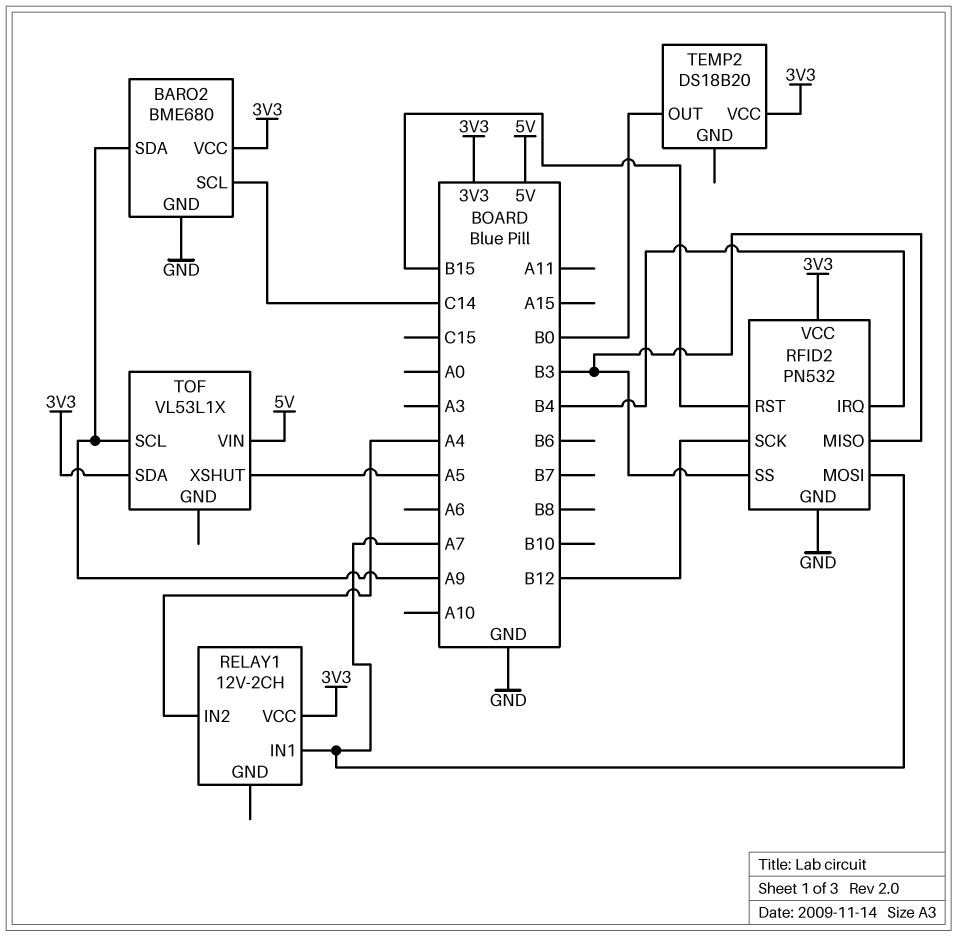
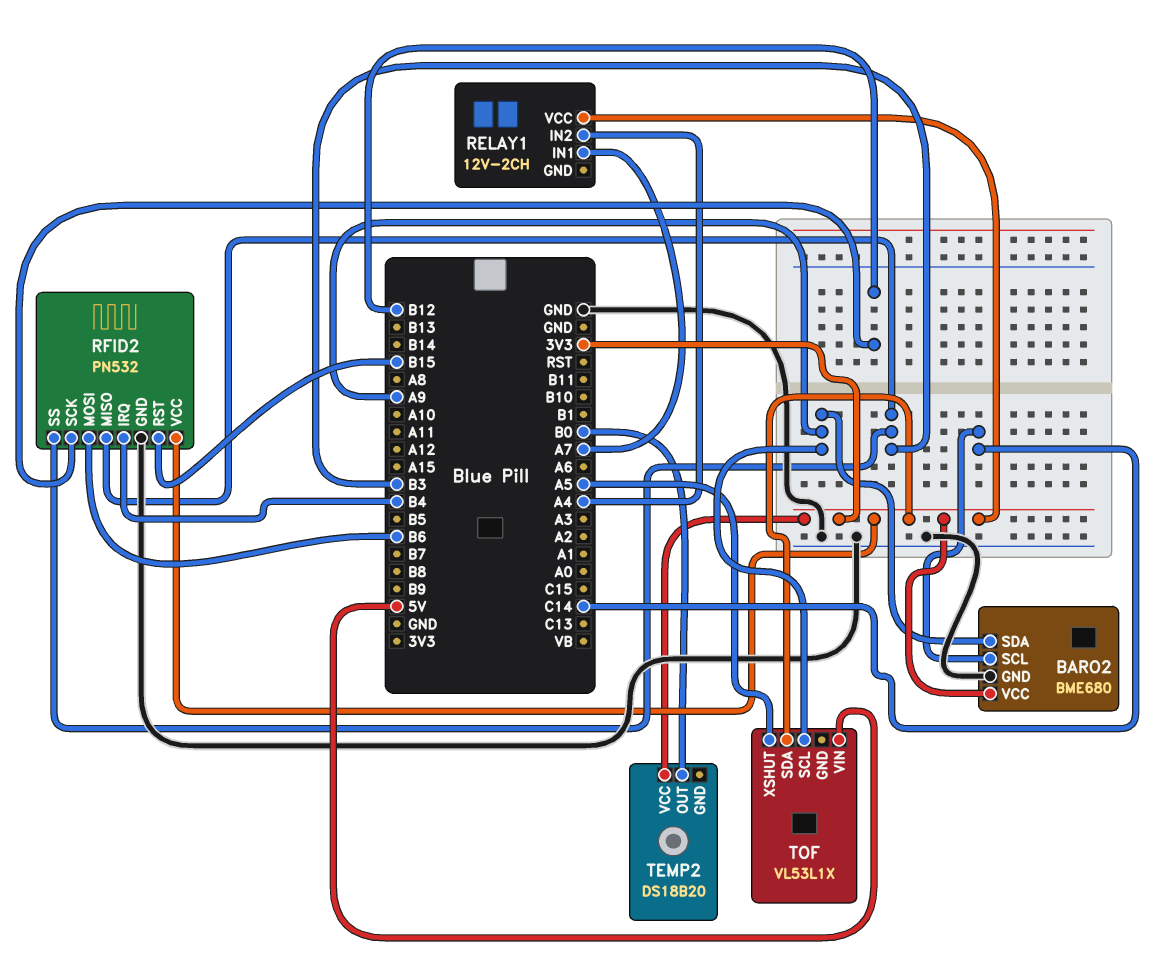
RFID2 pin MOSI: A7 -> B6

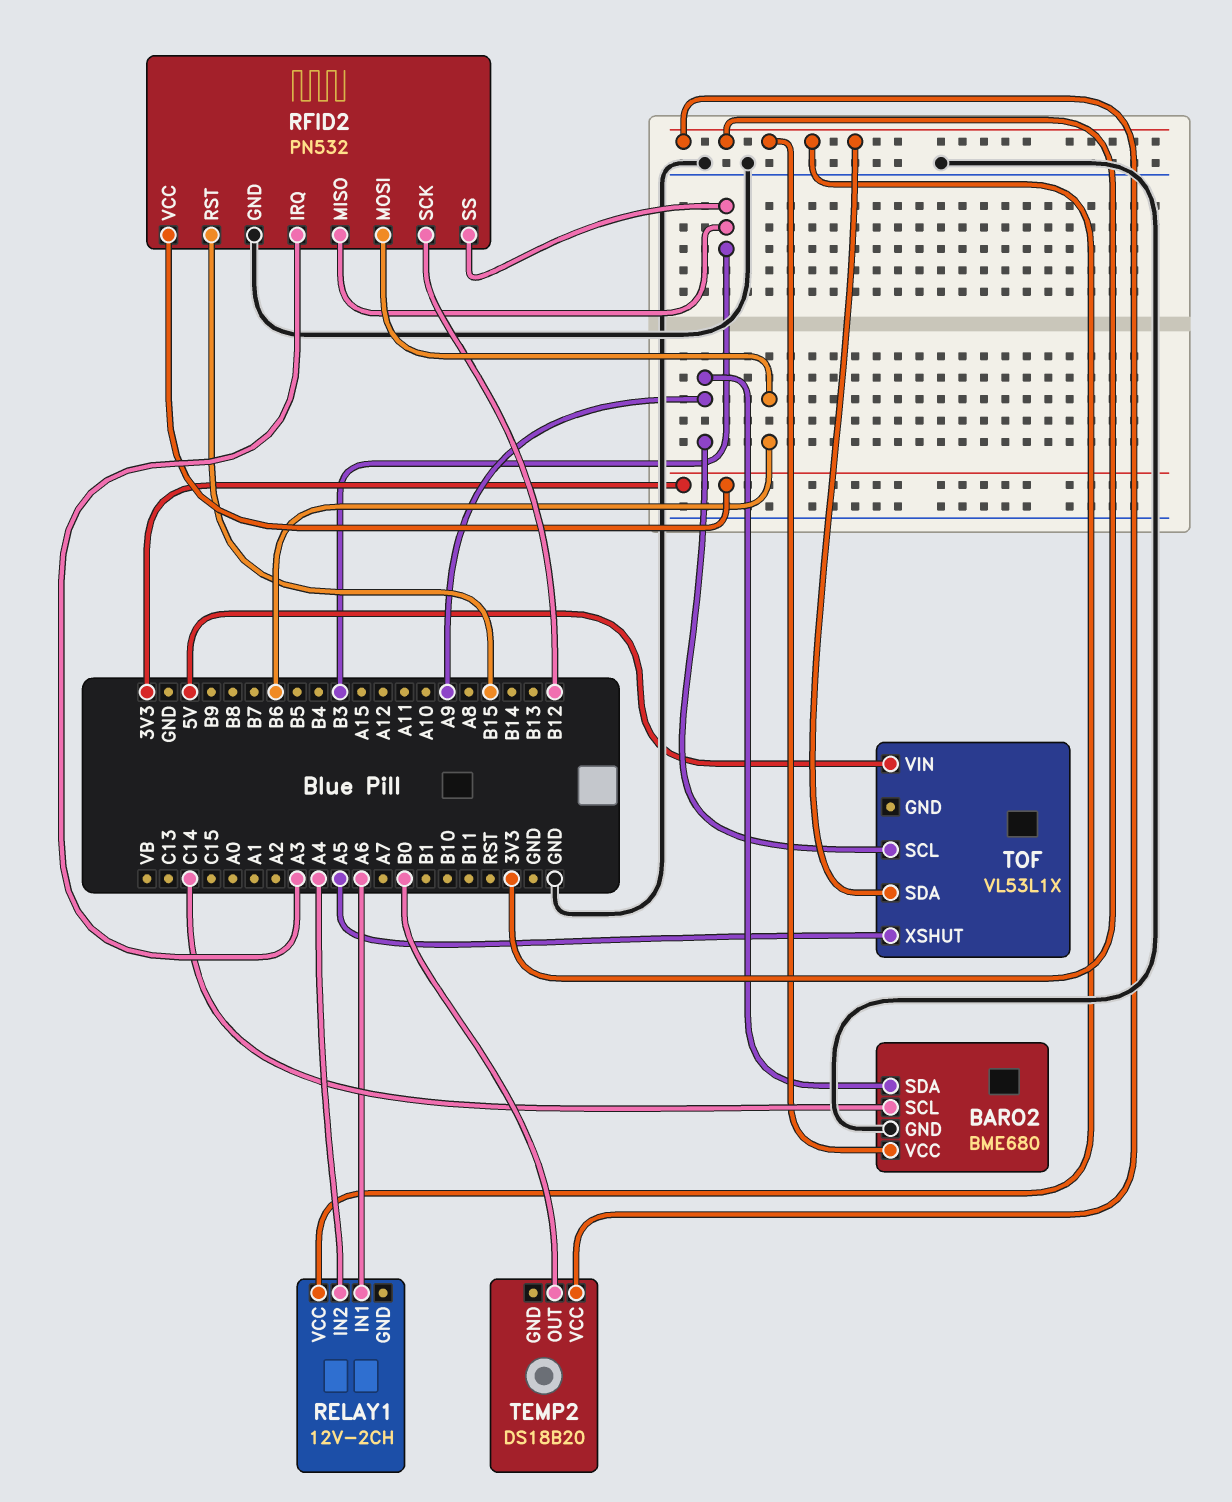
RELAY1 pin IN1: A7 -> A6
RFID2 pin IRQ: B4 -> A3

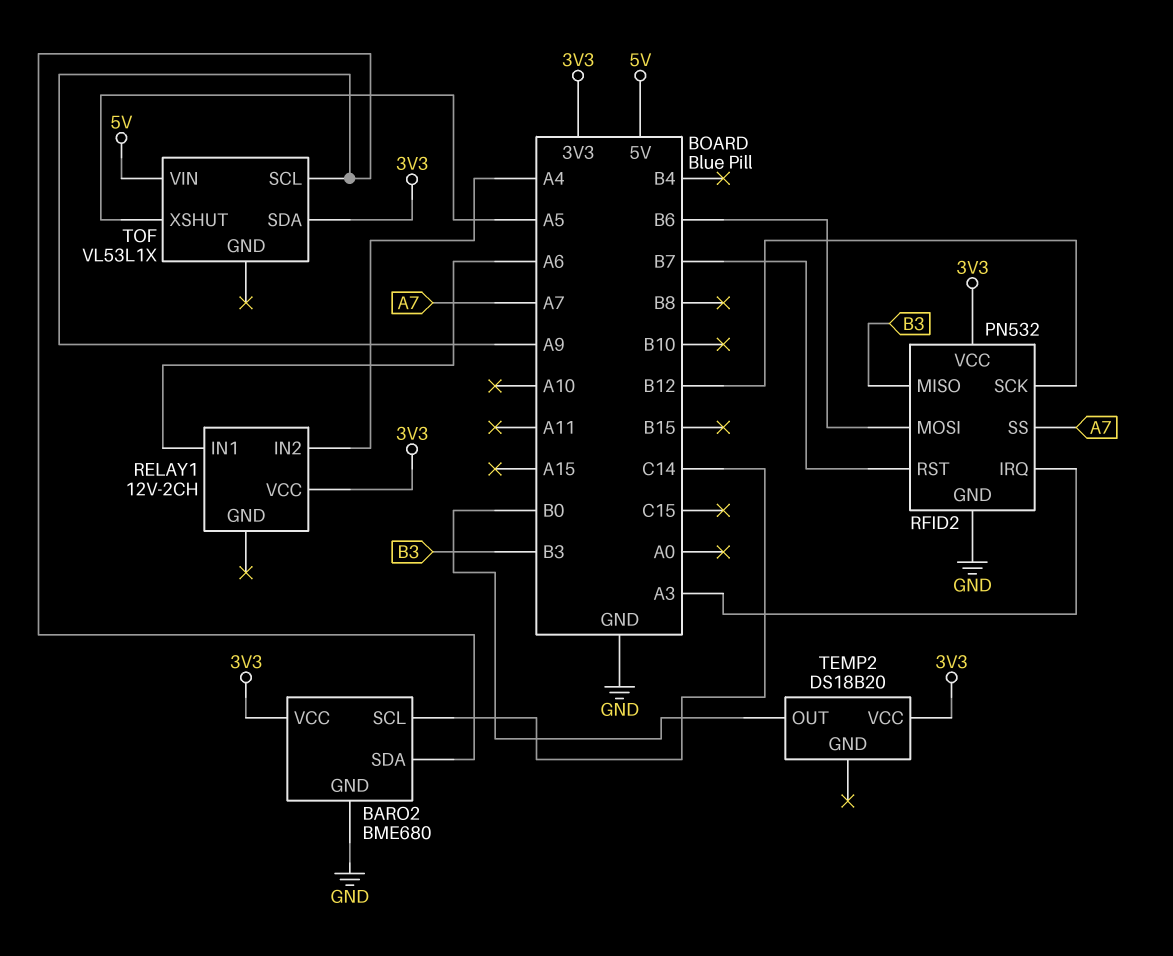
RFID2 pin RST: B15 -> B7
RFID2 pin SS: B3 -> A7

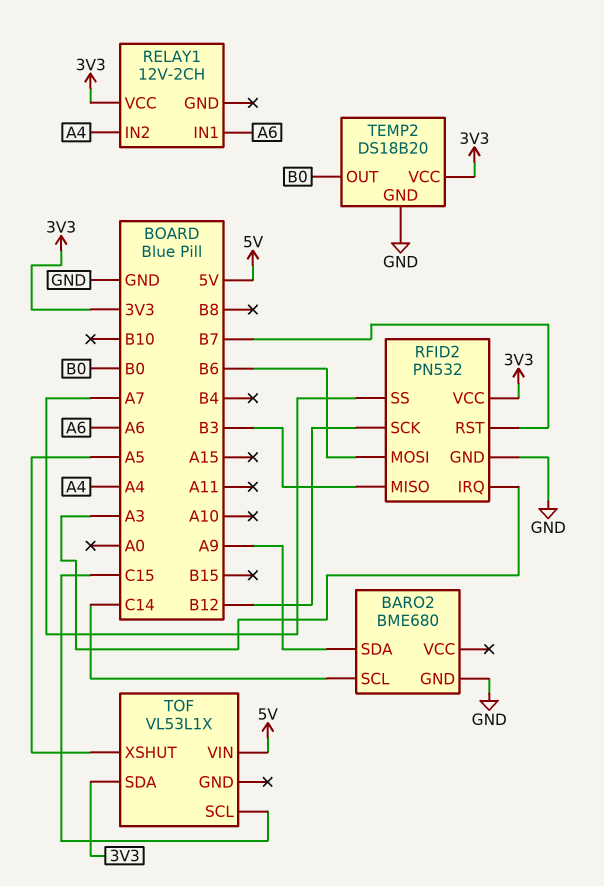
BARO2 pin VCC: 3V3 -> none
TEMP2 pin GND: none -> GND
TOF pin SCL: A9 -> C15

